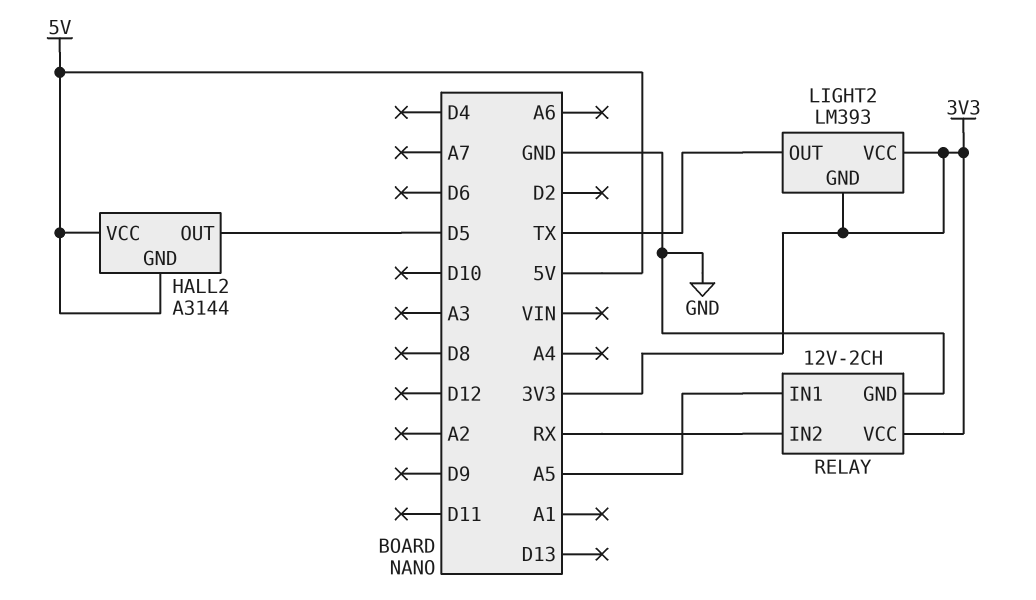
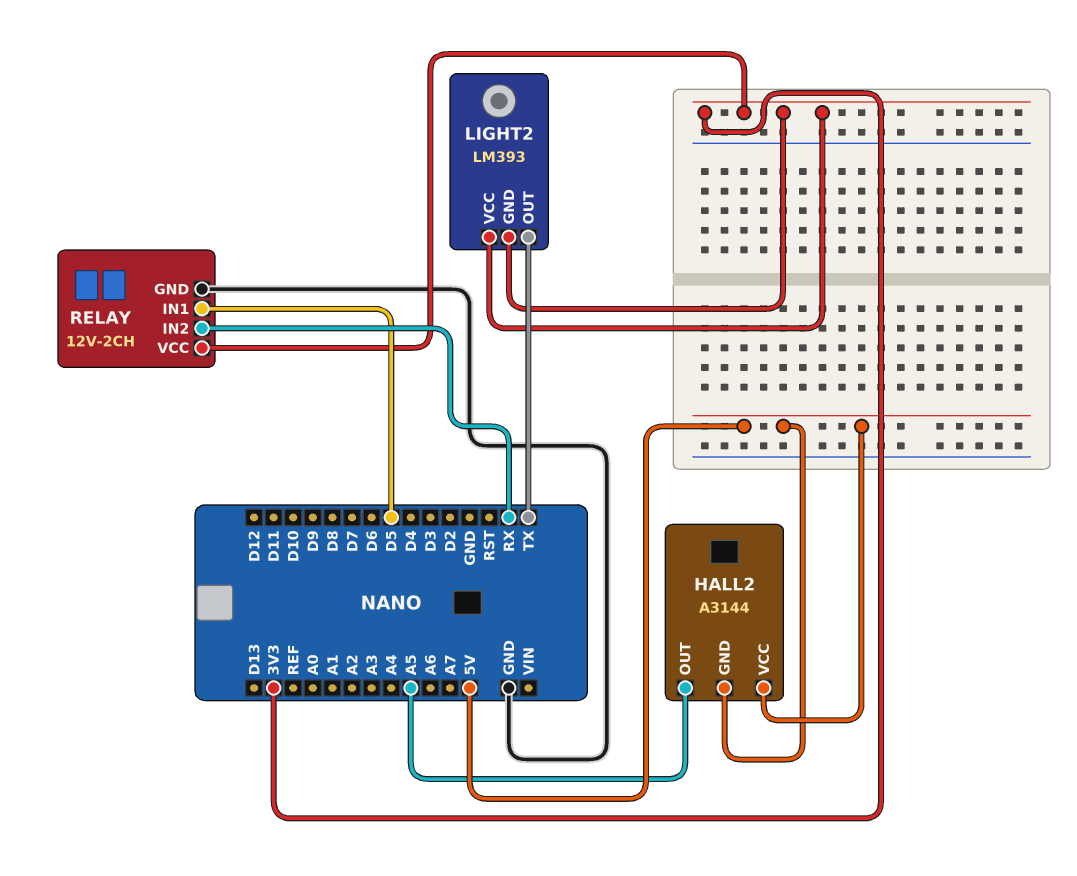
HALL2 pin OUT: D5 -> A5
RELAY pin IN1: A5 -> D5

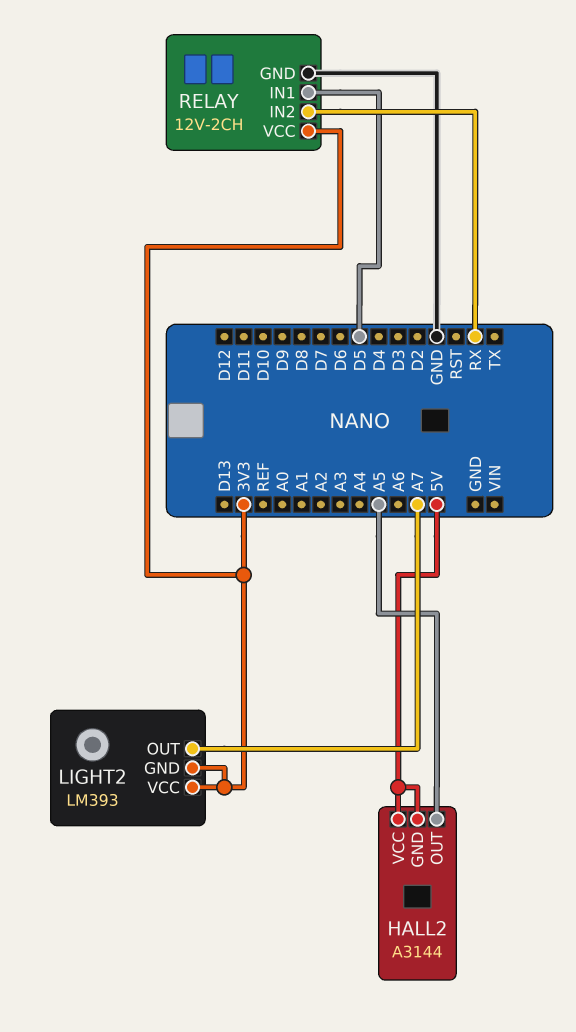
LIGHT2 pin OUT: TX -> A7

